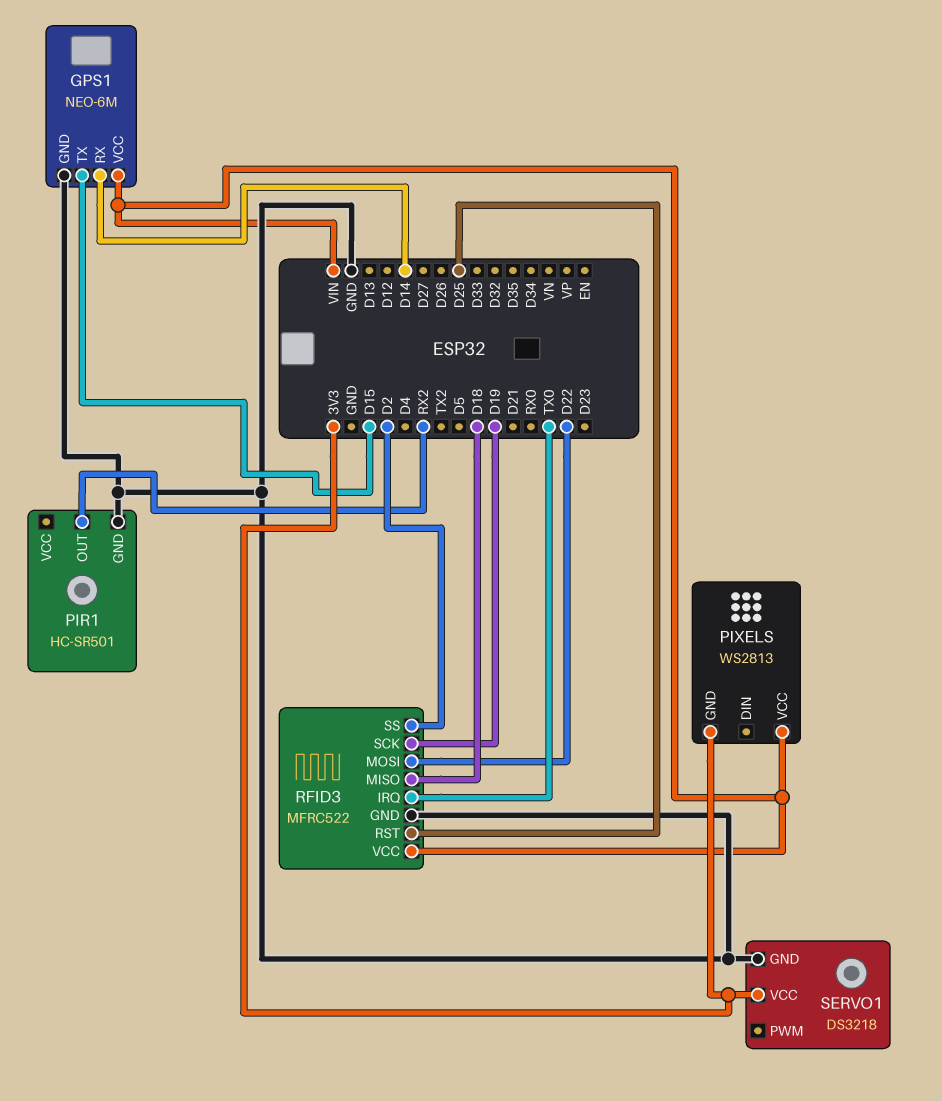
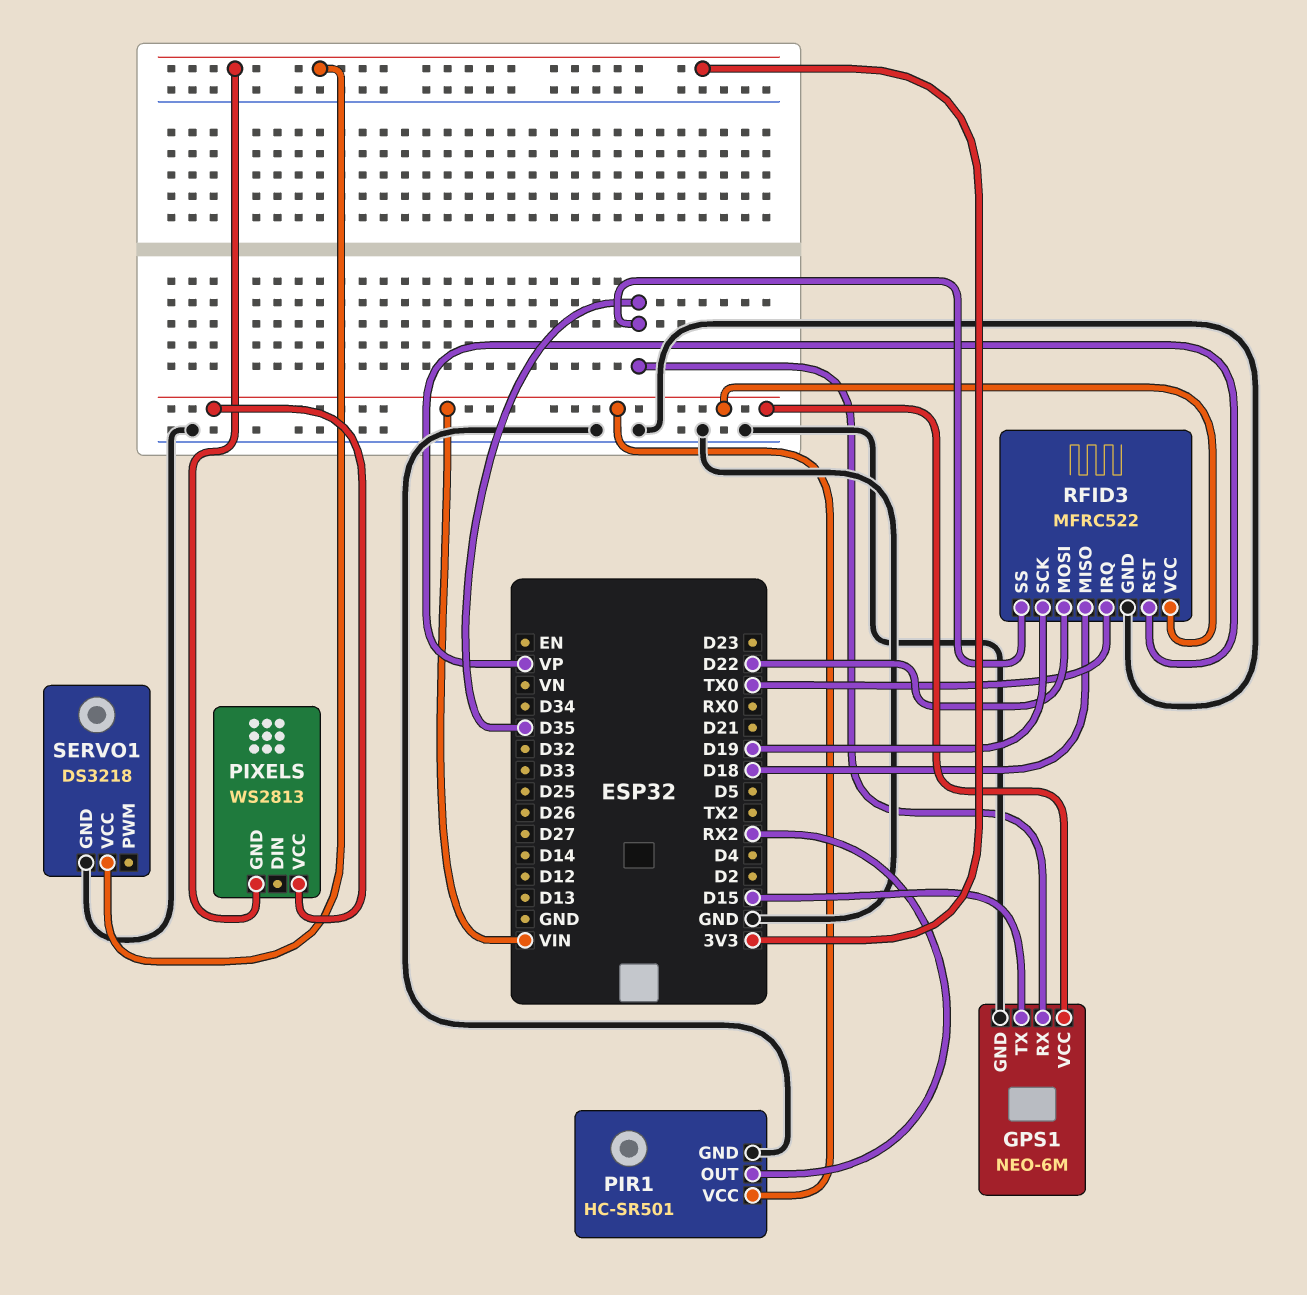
GPS1 pin RX: D14 -> D35
PIR1 pin VCC: none -> VIN
RFID3 pin RST: D25 -> VP
RFID3 pin SS: D2 -> D35

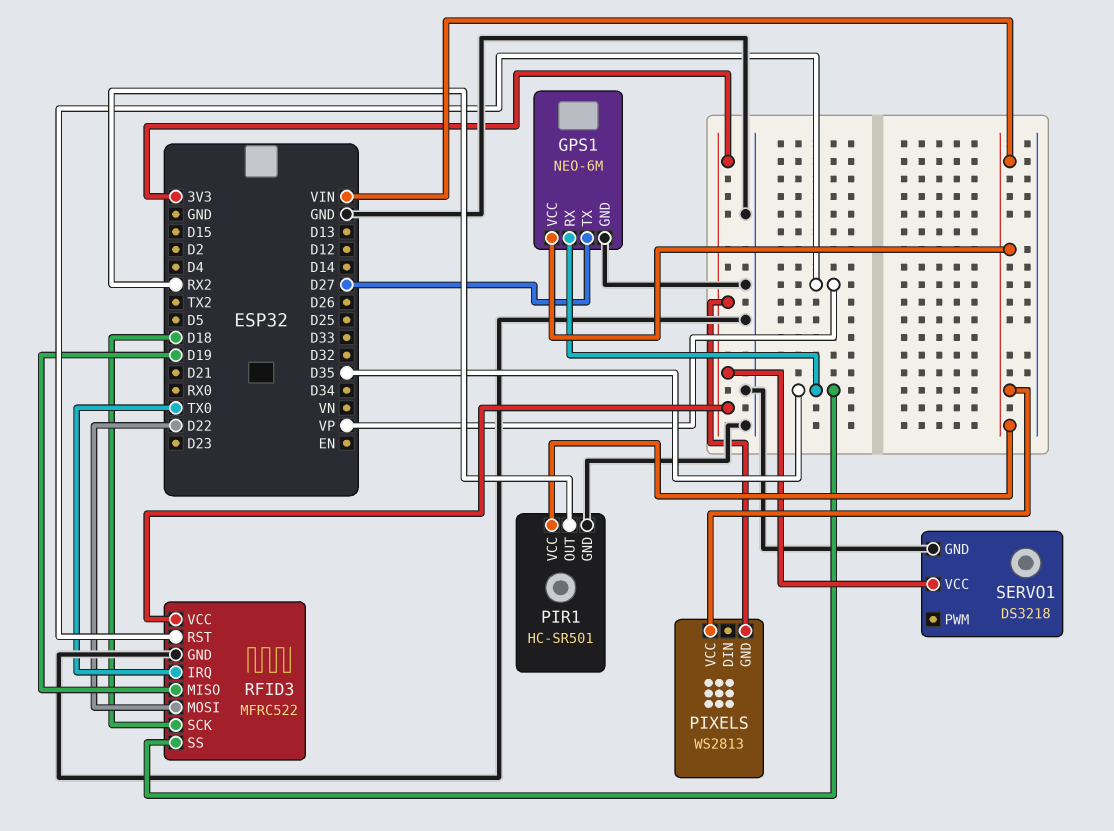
GPS1 pin TX: D15 -> D27
RFID3 pin MISO: D18 -> D19
RFID3 pin SCK: D19 -> D18
RFID3 pin VCC: VIN -> 3V3

